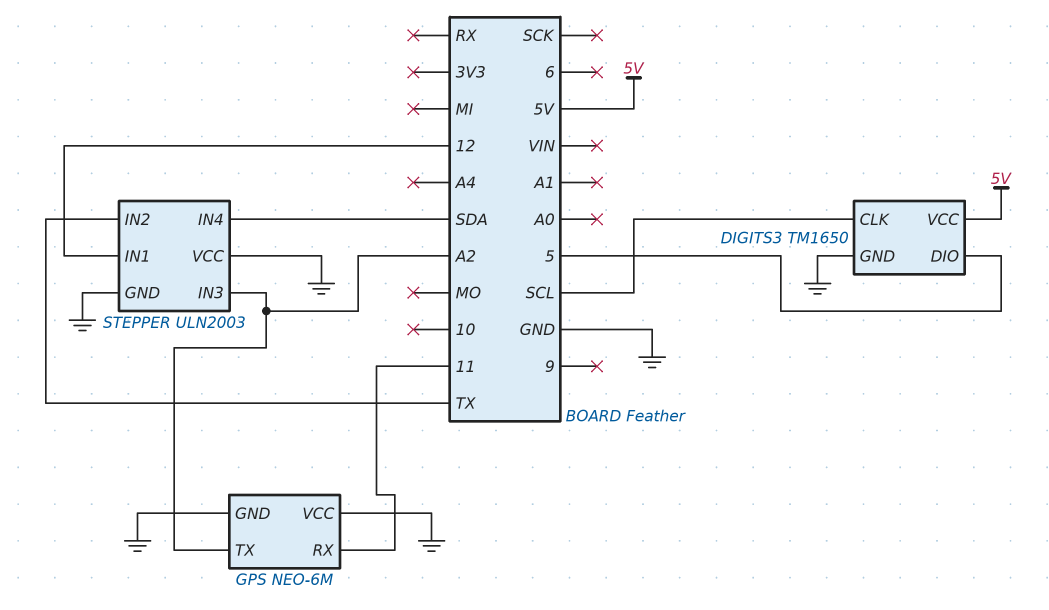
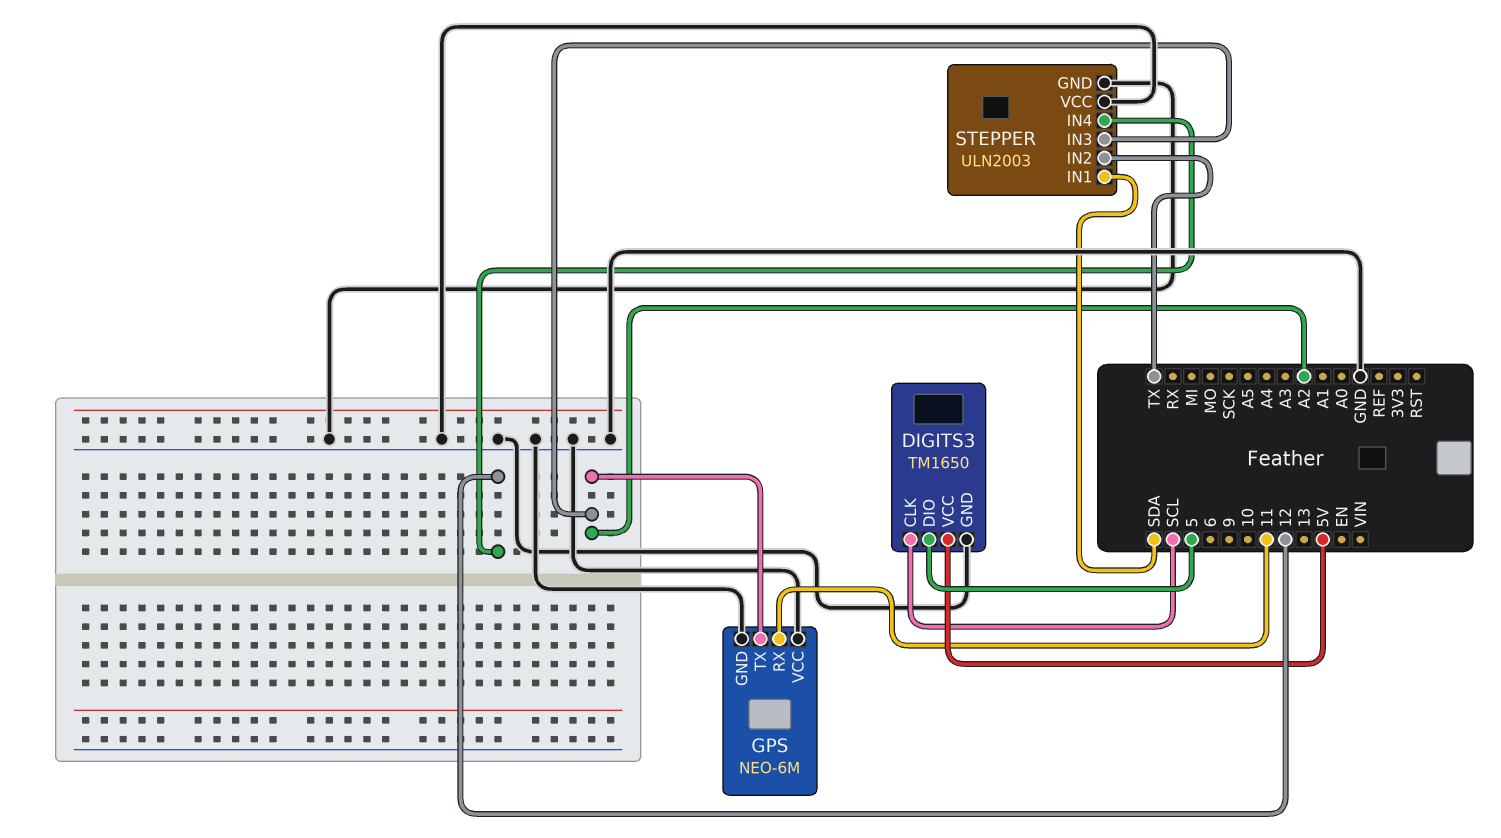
STEPPER pin IN1: 12 -> SDA
STEPPER pin IN4: SDA -> 12

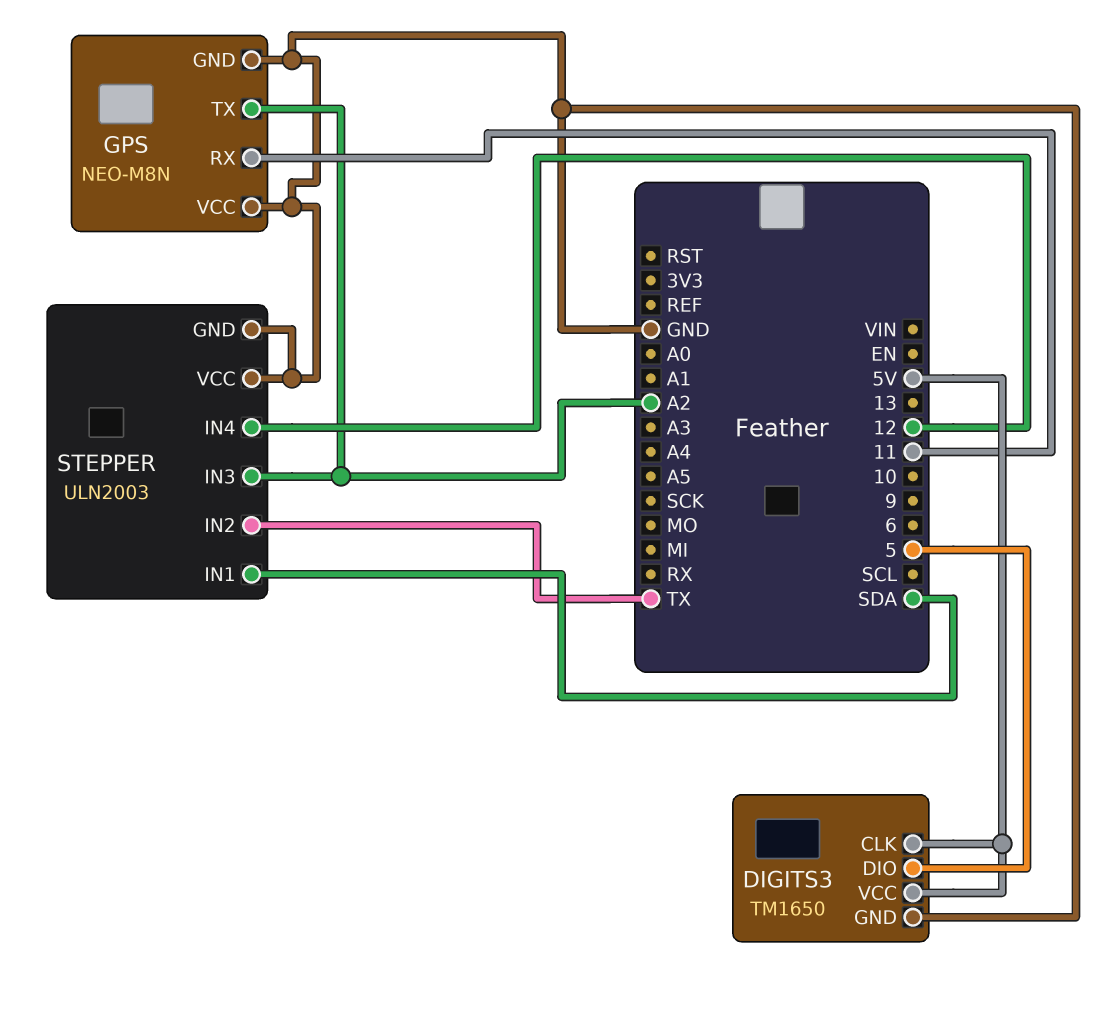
DIGITS3 pin CLK: SCL -> 5V
GPS: NEO-6M -> NEO-M8N

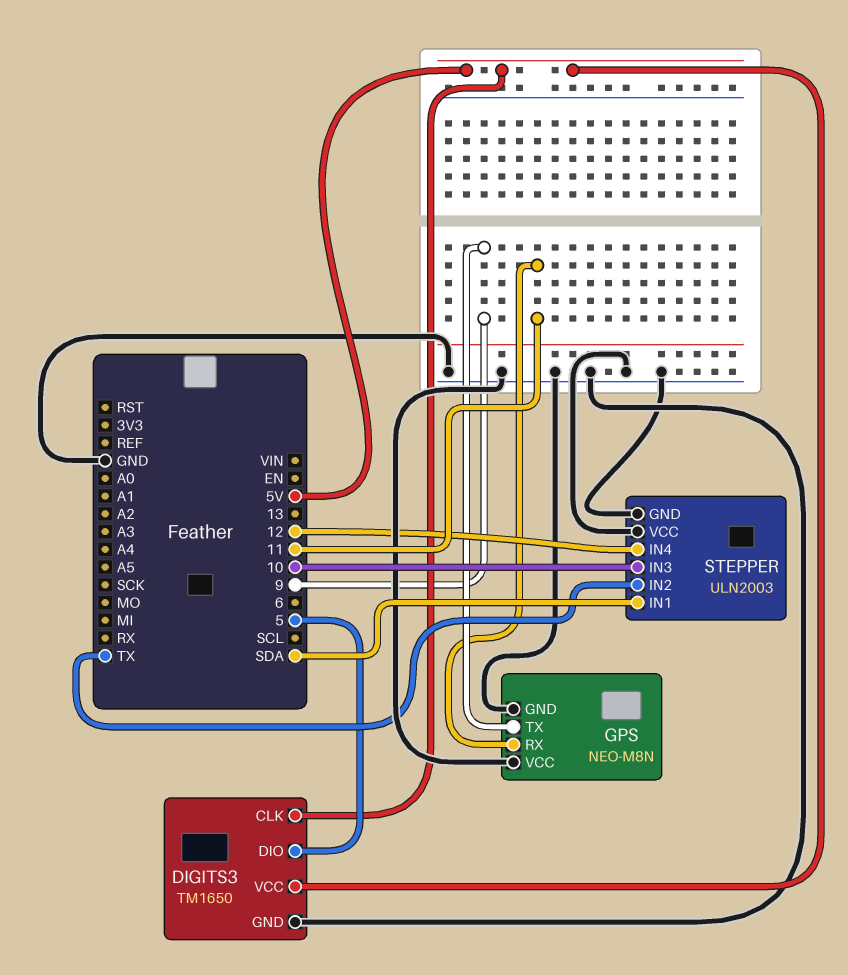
GPS pin TX: A2 -> 9
STEPPER pin IN3: A2 -> 10

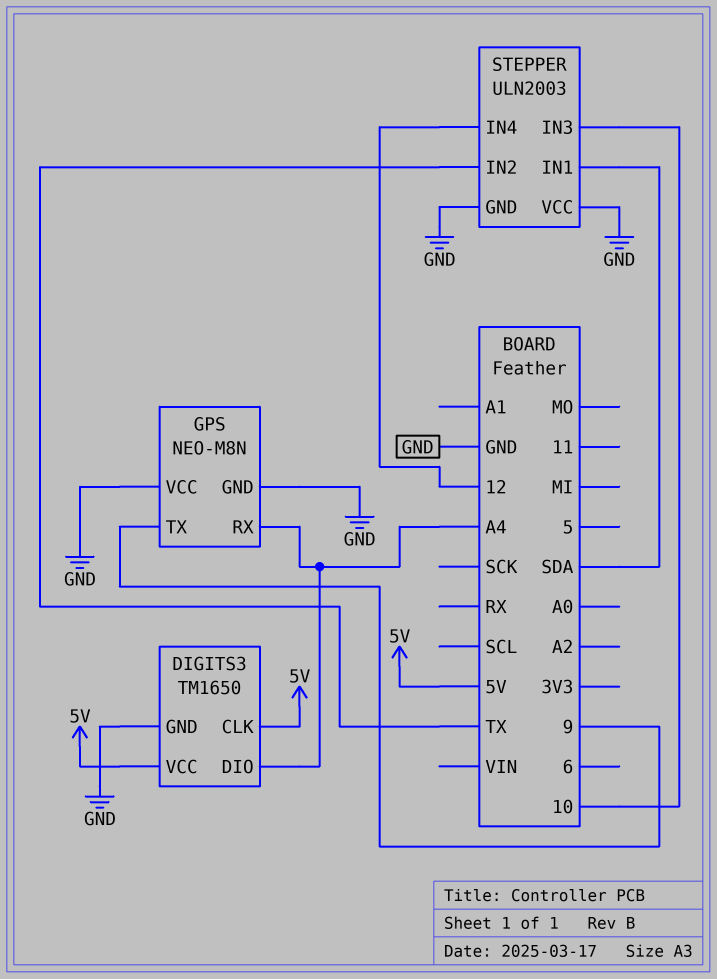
DIGITS3 pin DIO: 5 -> A4
GPS pin RX: 11 -> A4

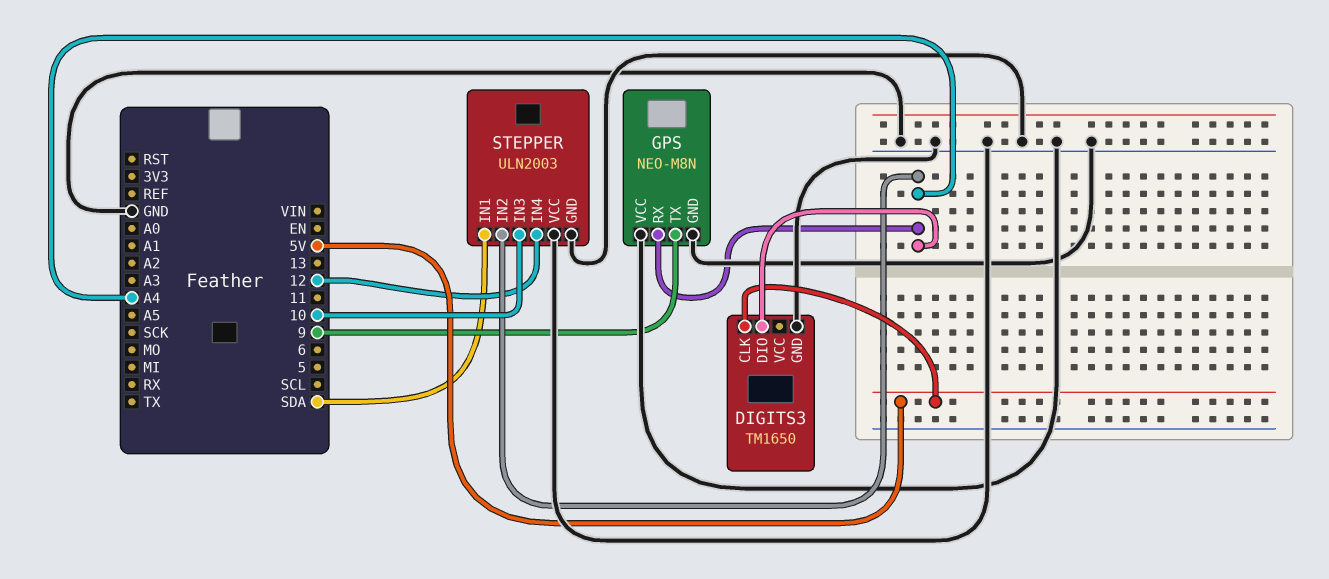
DIGITS3 pin VCC: 5V -> none
STEPPER pin IN2: TX -> A4

